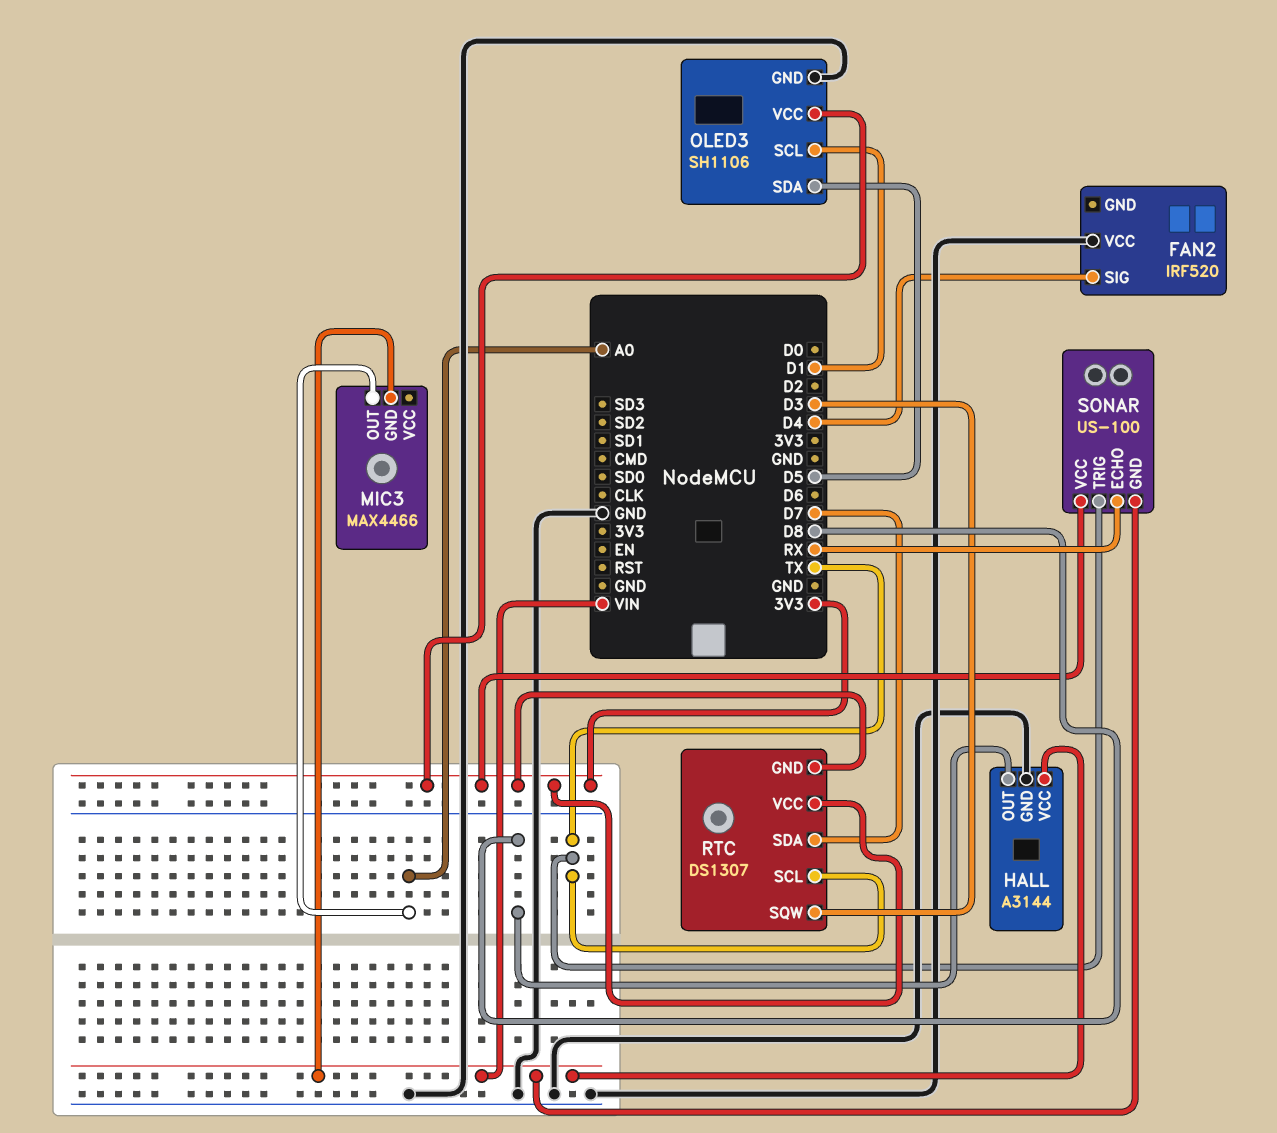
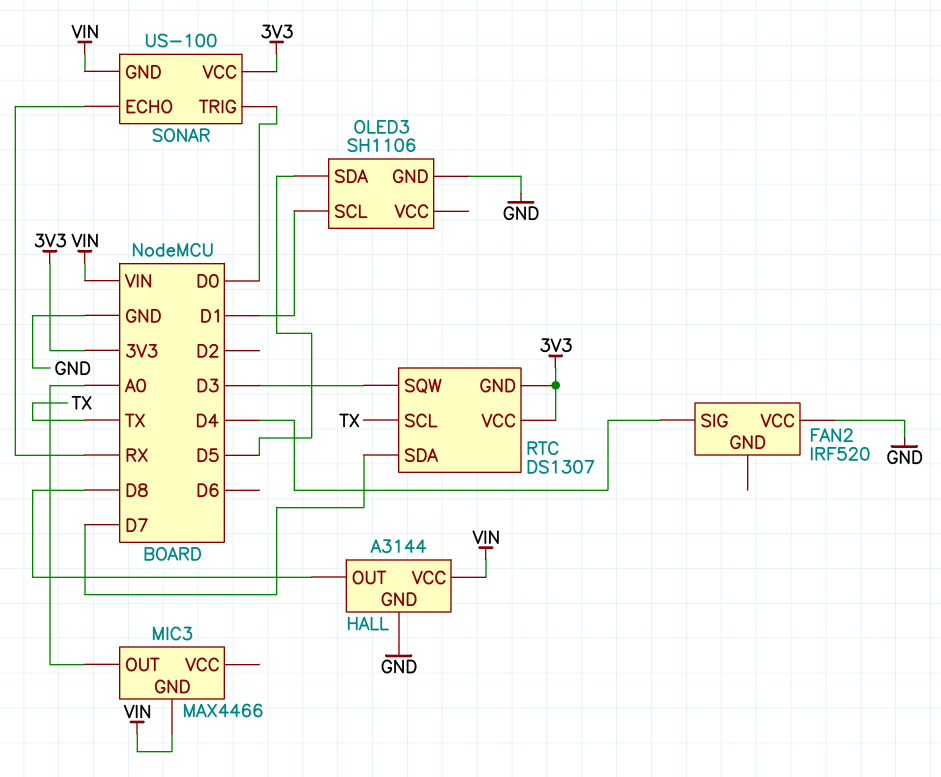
OLED3 pin VCC: 3V3 -> none
SONAR pin TRIG: TX -> D0

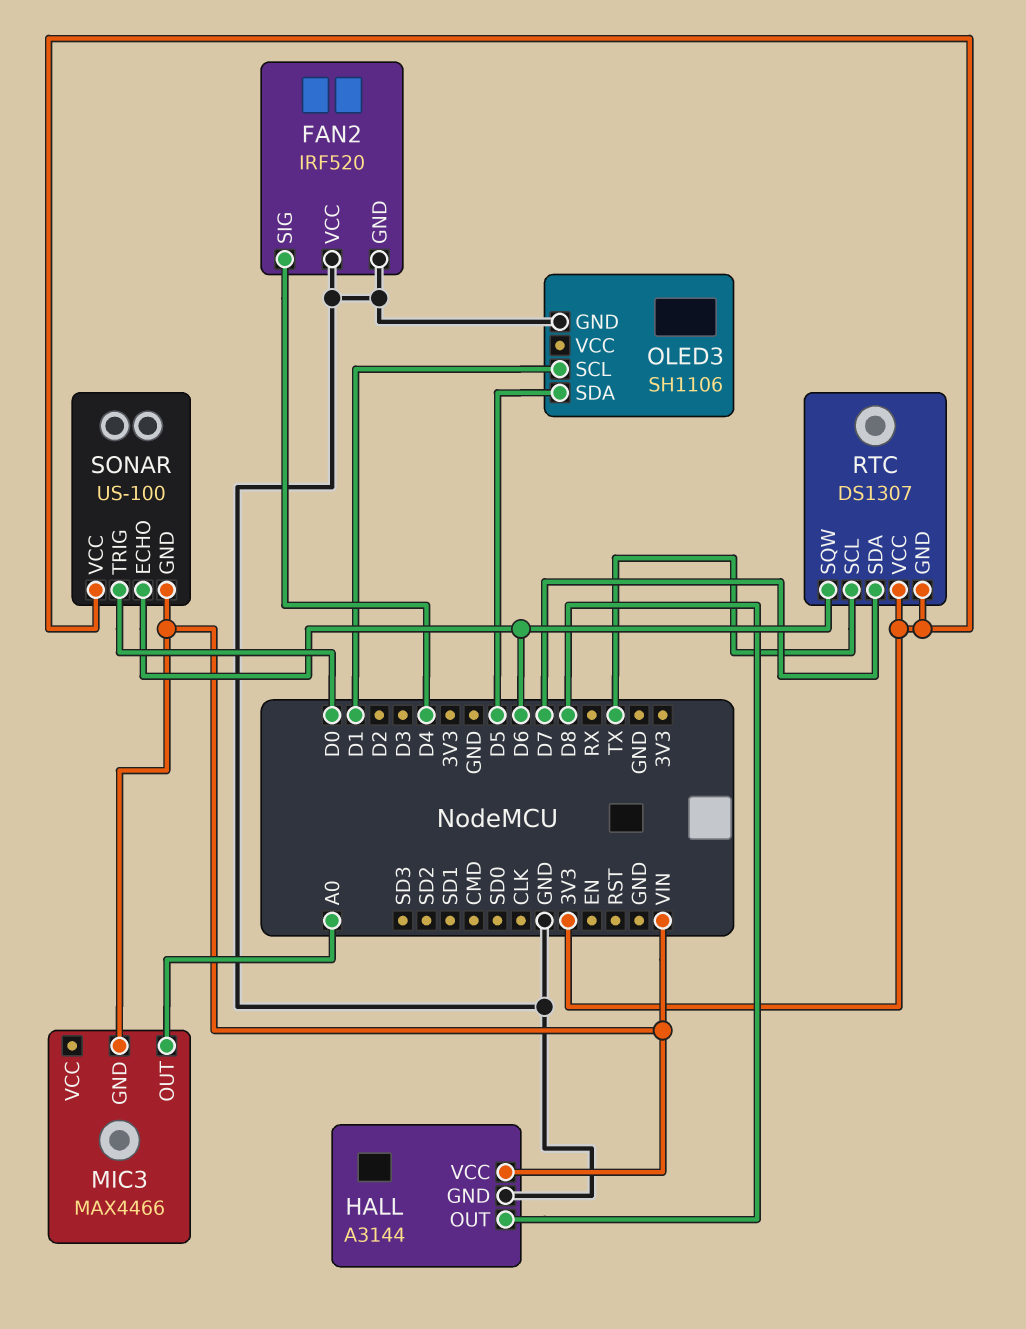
FAN2 pin GND: none -> GND
RTC pin SQW: D3 -> D6
SONAR pin ECHO: RX -> D6

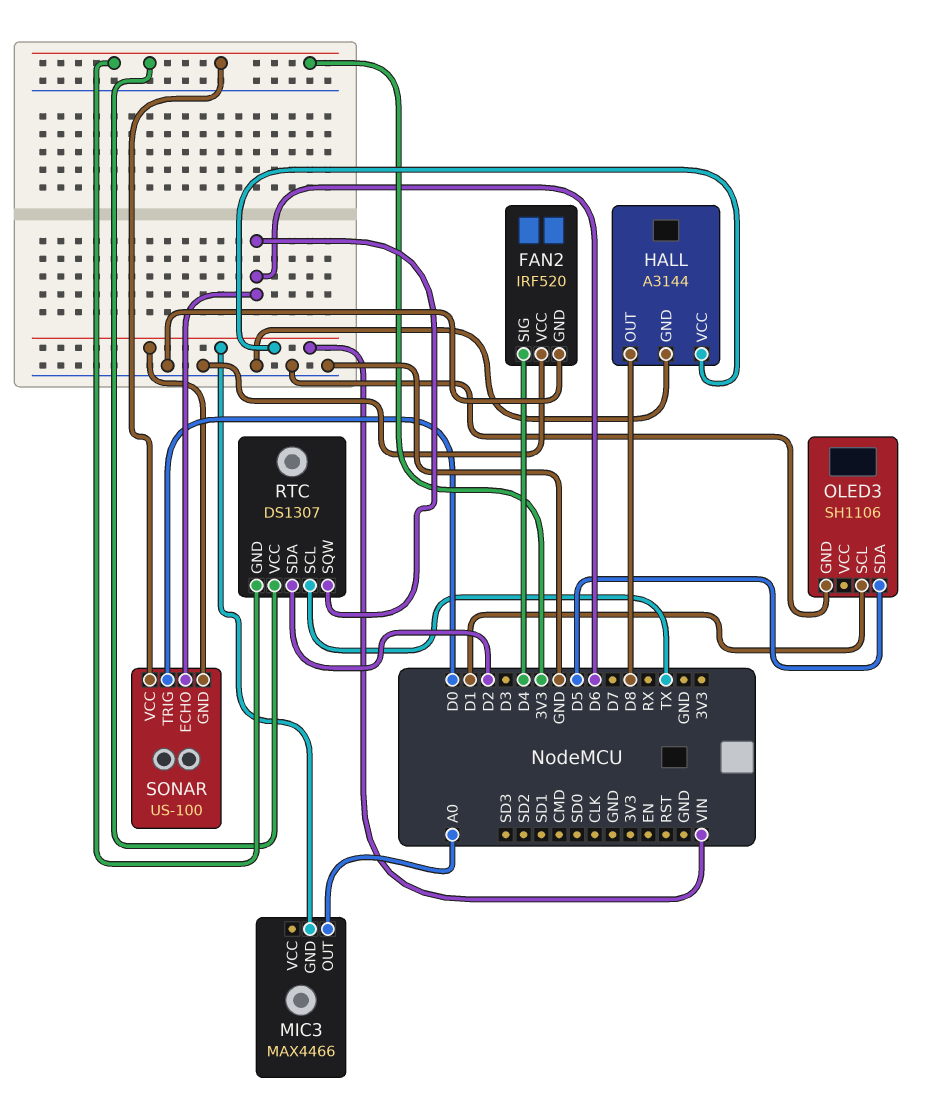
RTC pin SDA: D7 -> D2

